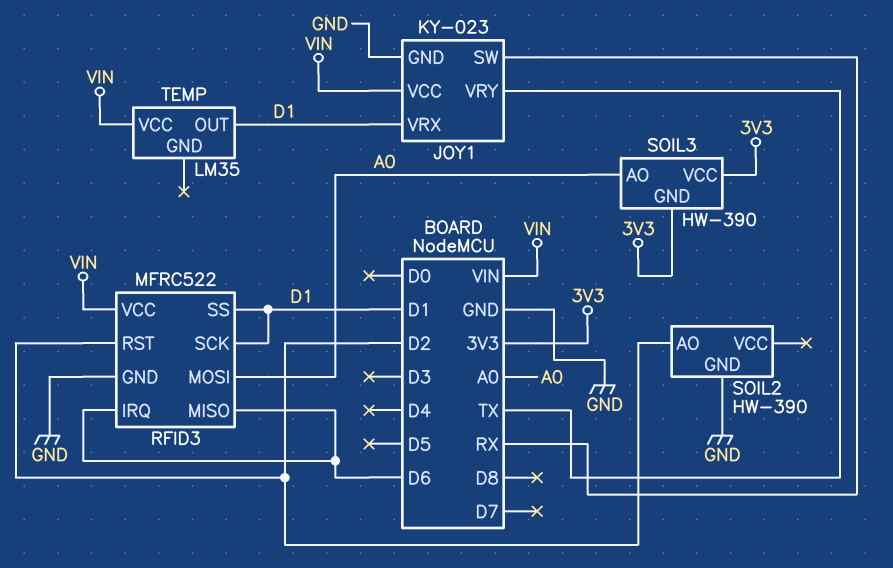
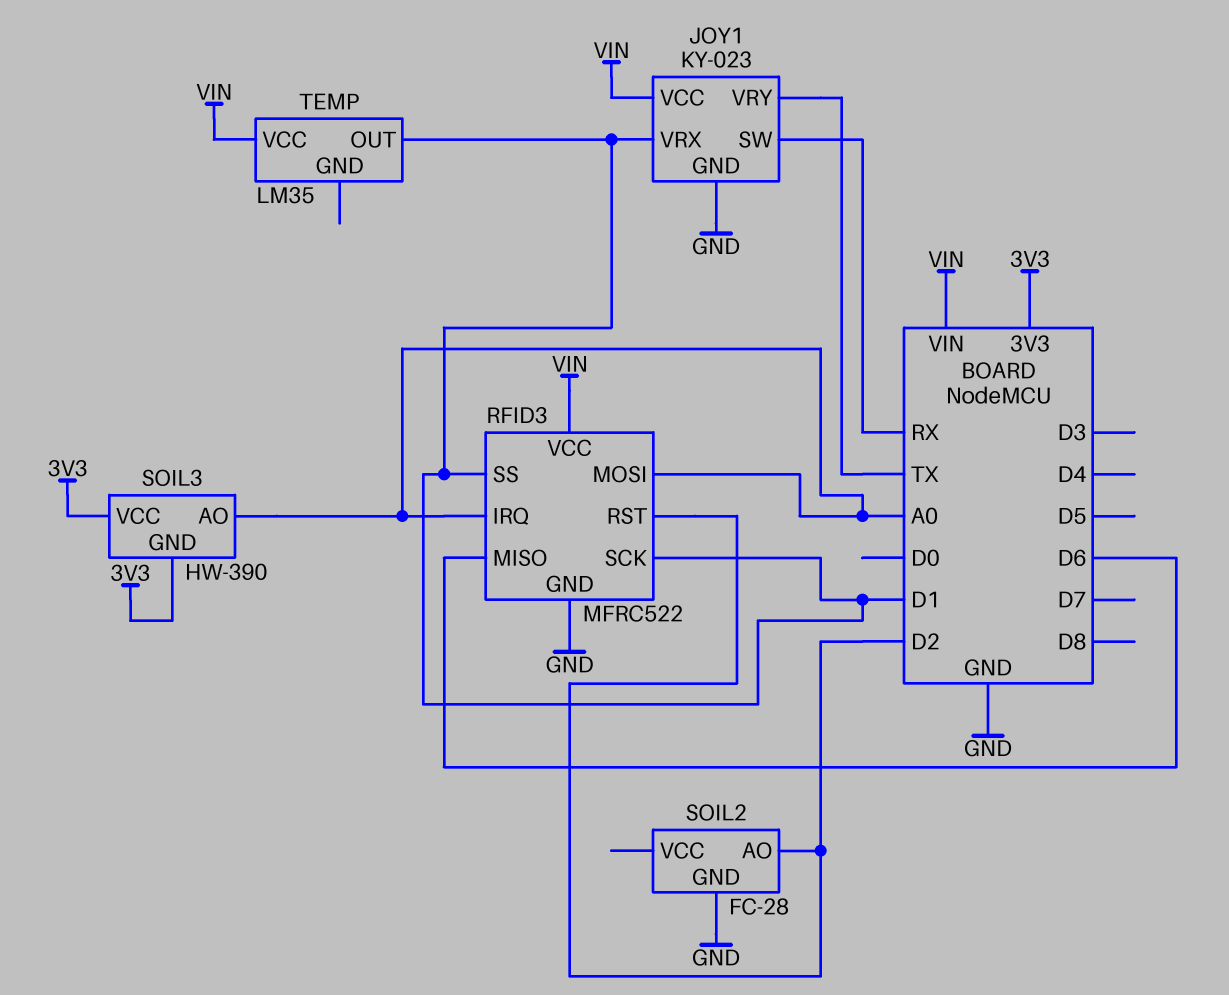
RFID3 pin IRQ: D6 -> A0
SOIL2: HW-390 -> FC-28

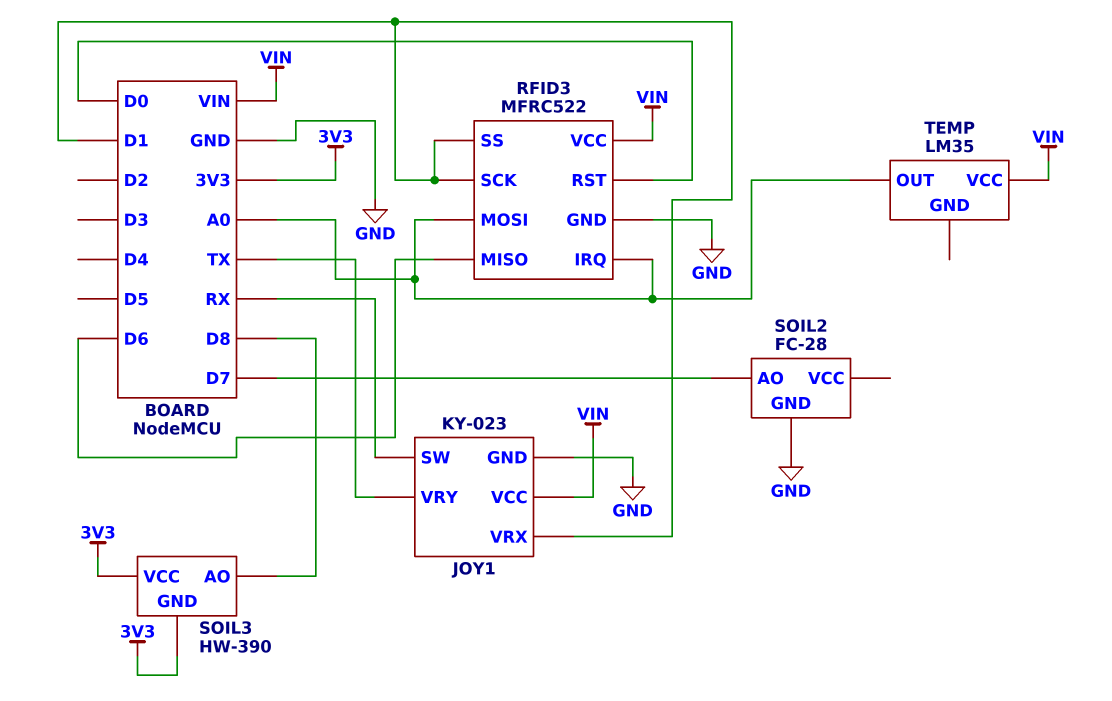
RFID3 pin RST: D2 -> D0
SOIL2 pin AO: D2 -> D7
SOIL3 pin AO: A0 -> D8
TEMP pin OUT: D1 -> A0

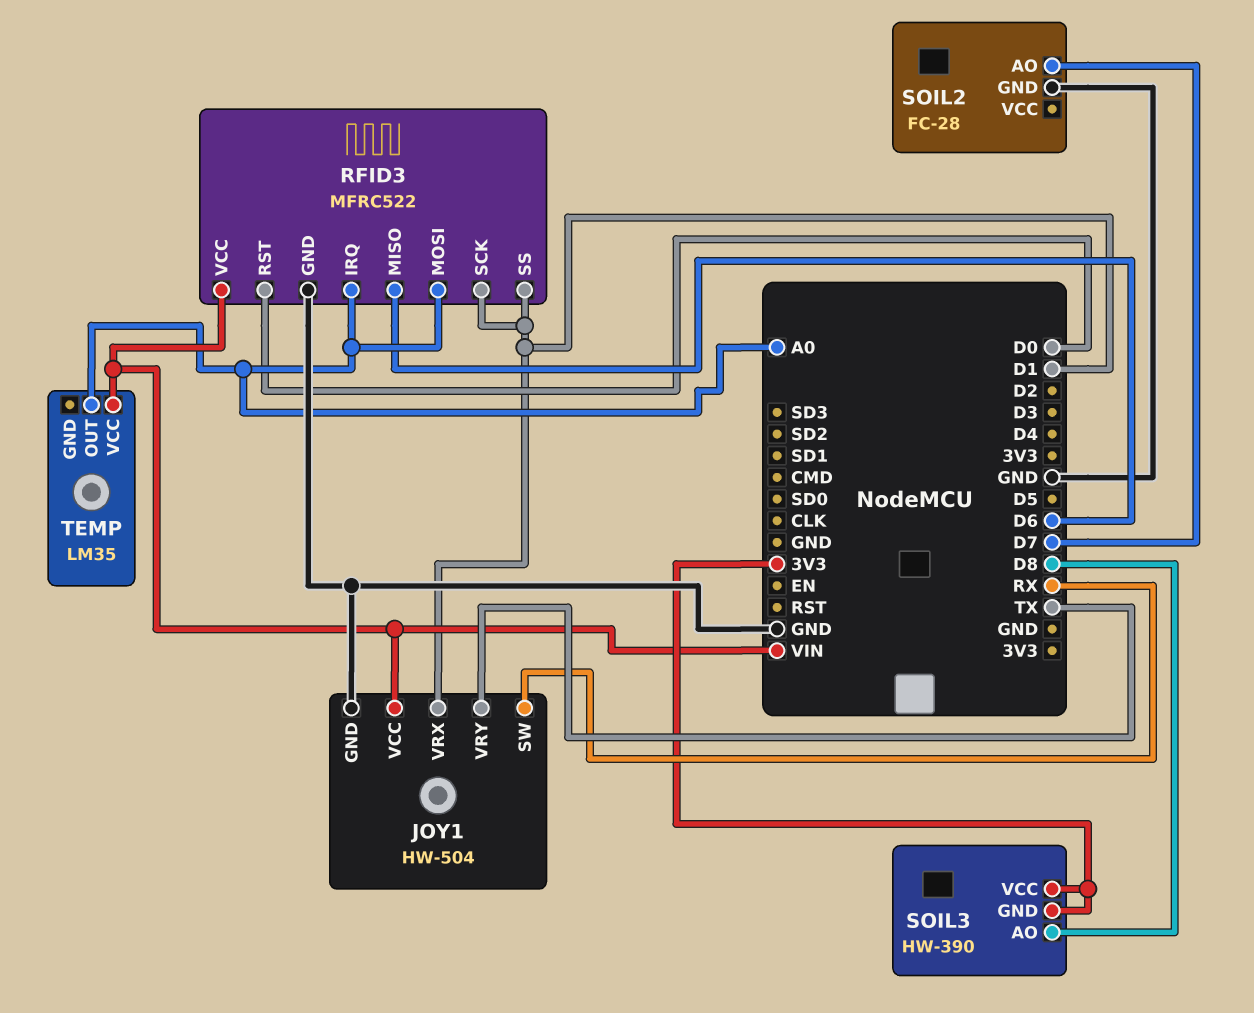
JOY1: KY-023 -> HW-504

